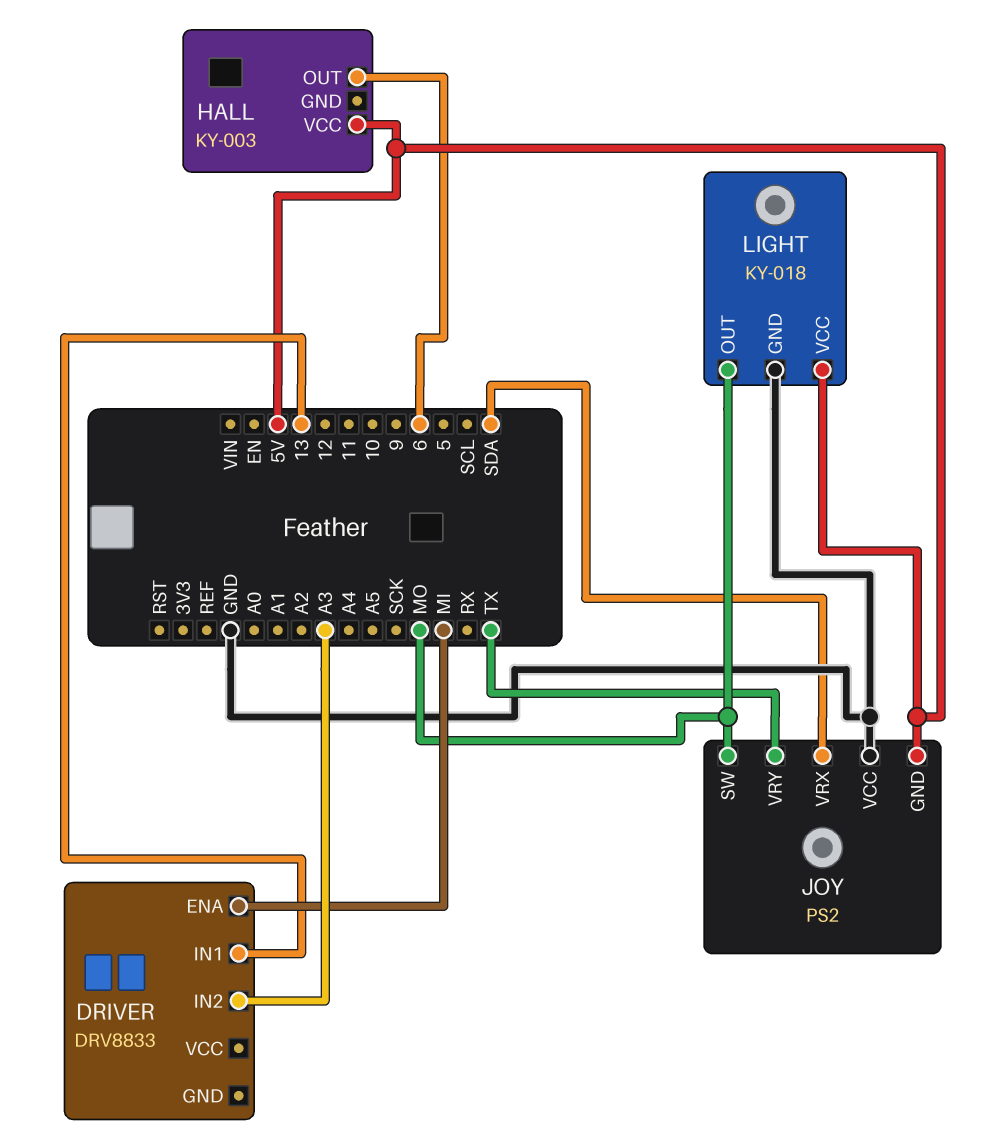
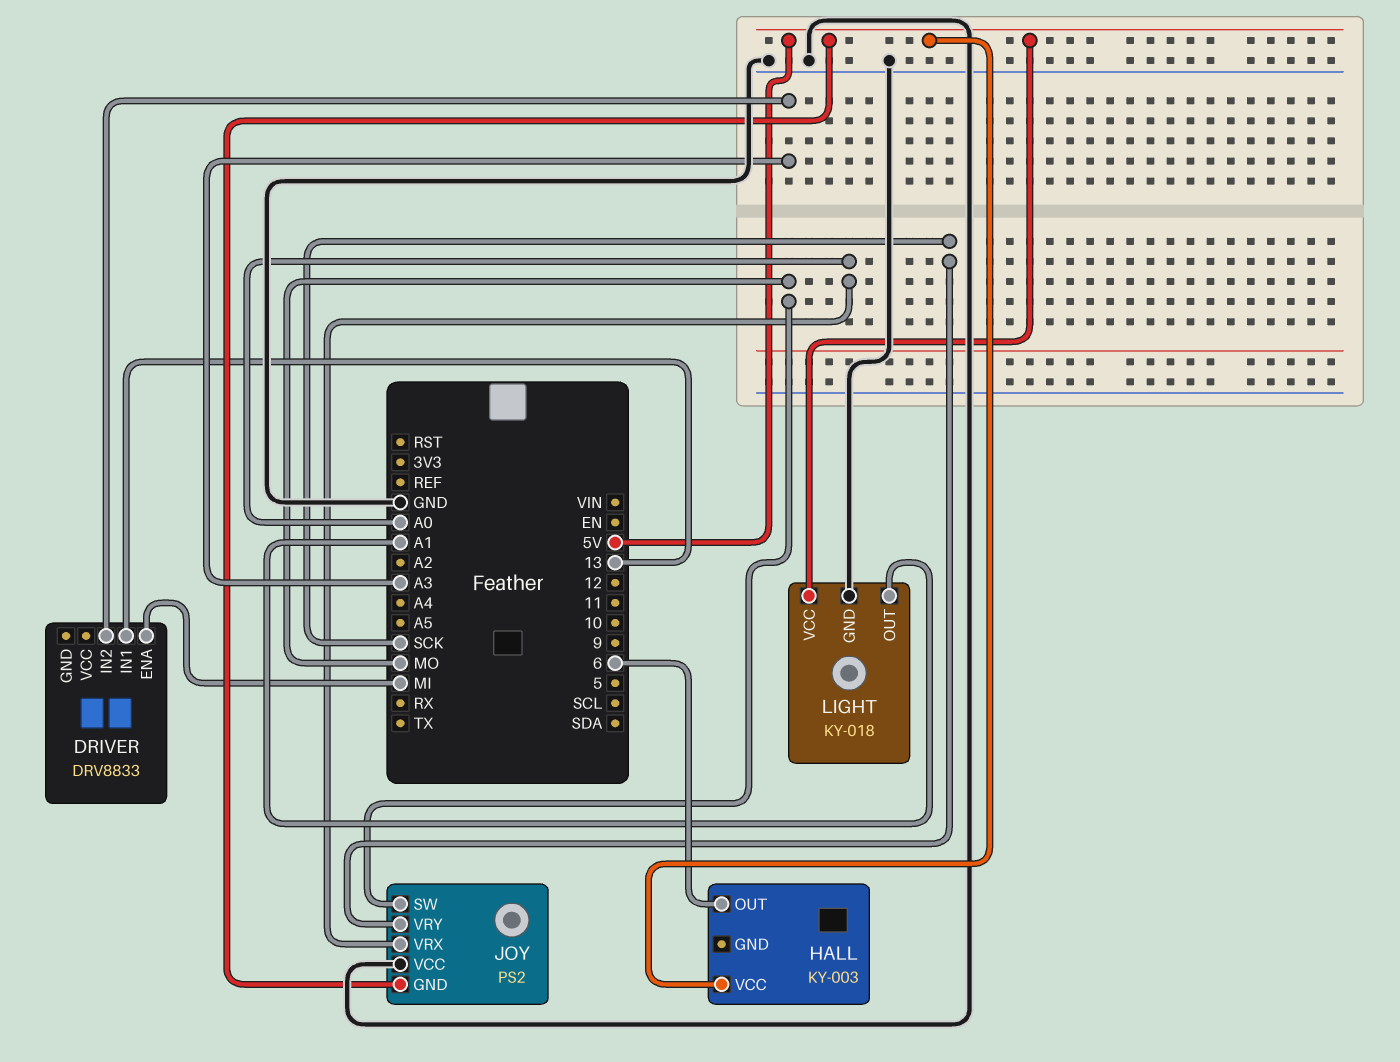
JOY pin VRX: SDA -> A0
JOY pin VRY: TX -> SCK
LIGHT pin OUT: MO -> A1

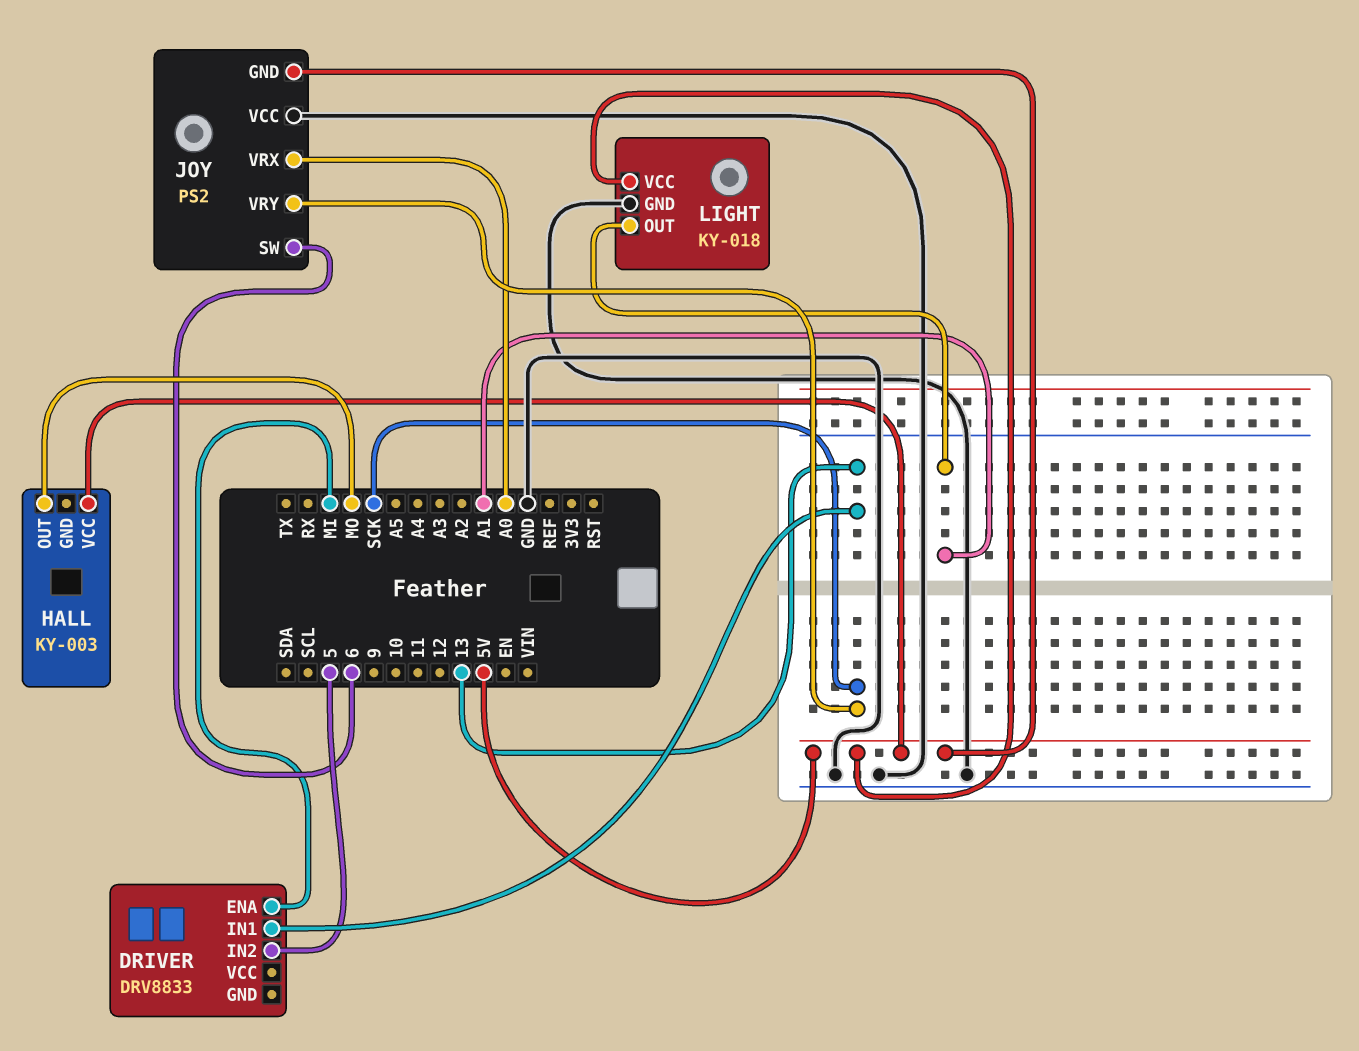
DRIVER pin IN2: A3 -> 5
HALL pin OUT: 6 -> MO
JOY pin SW: MO -> 6

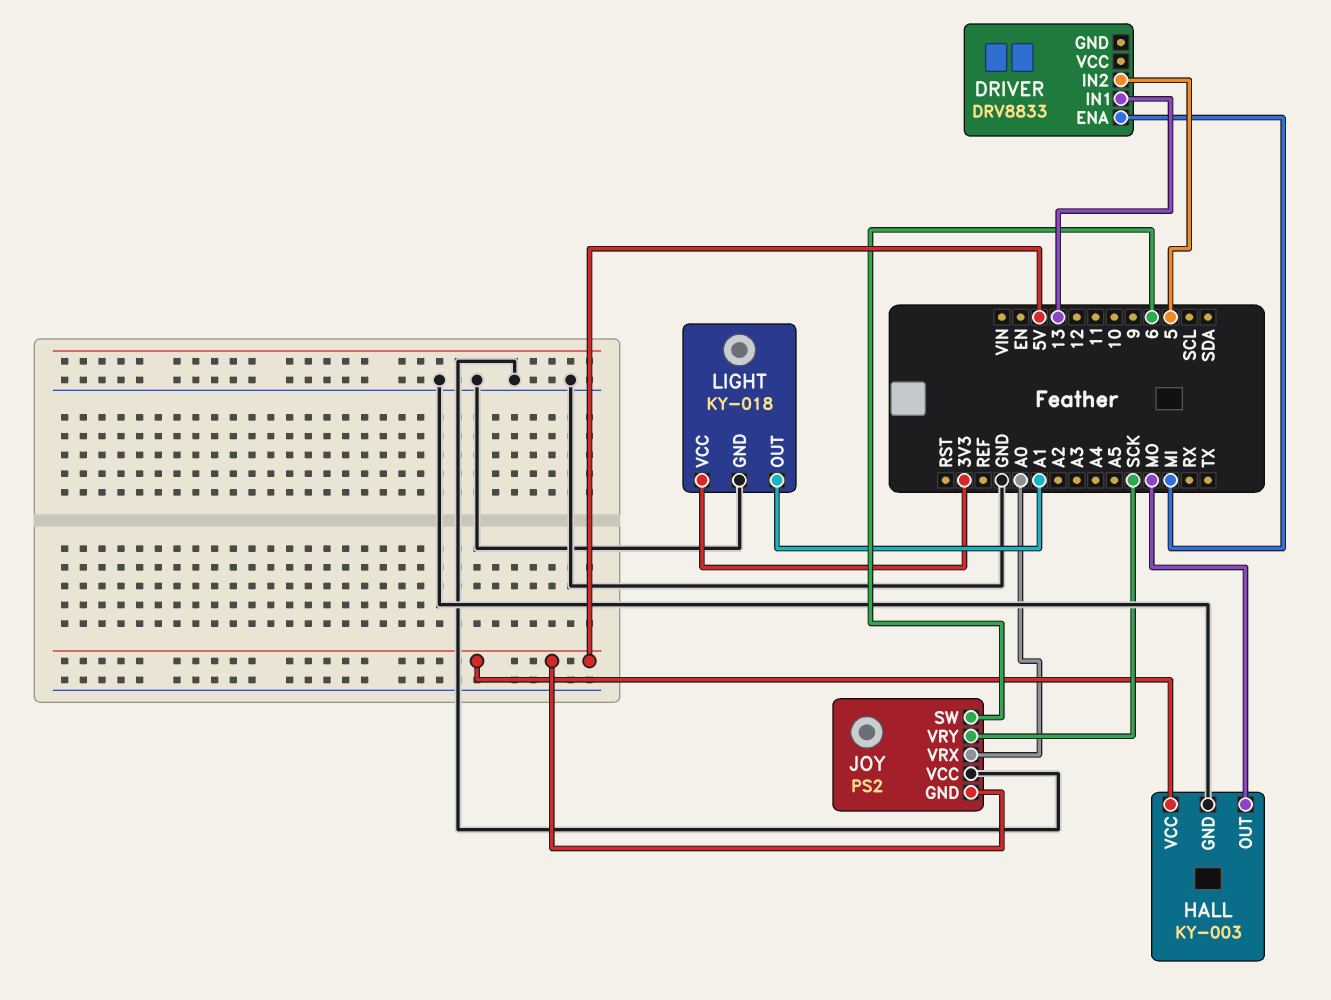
HALL pin GND: none -> GND
LIGHT pin VCC: 5V -> 3V3

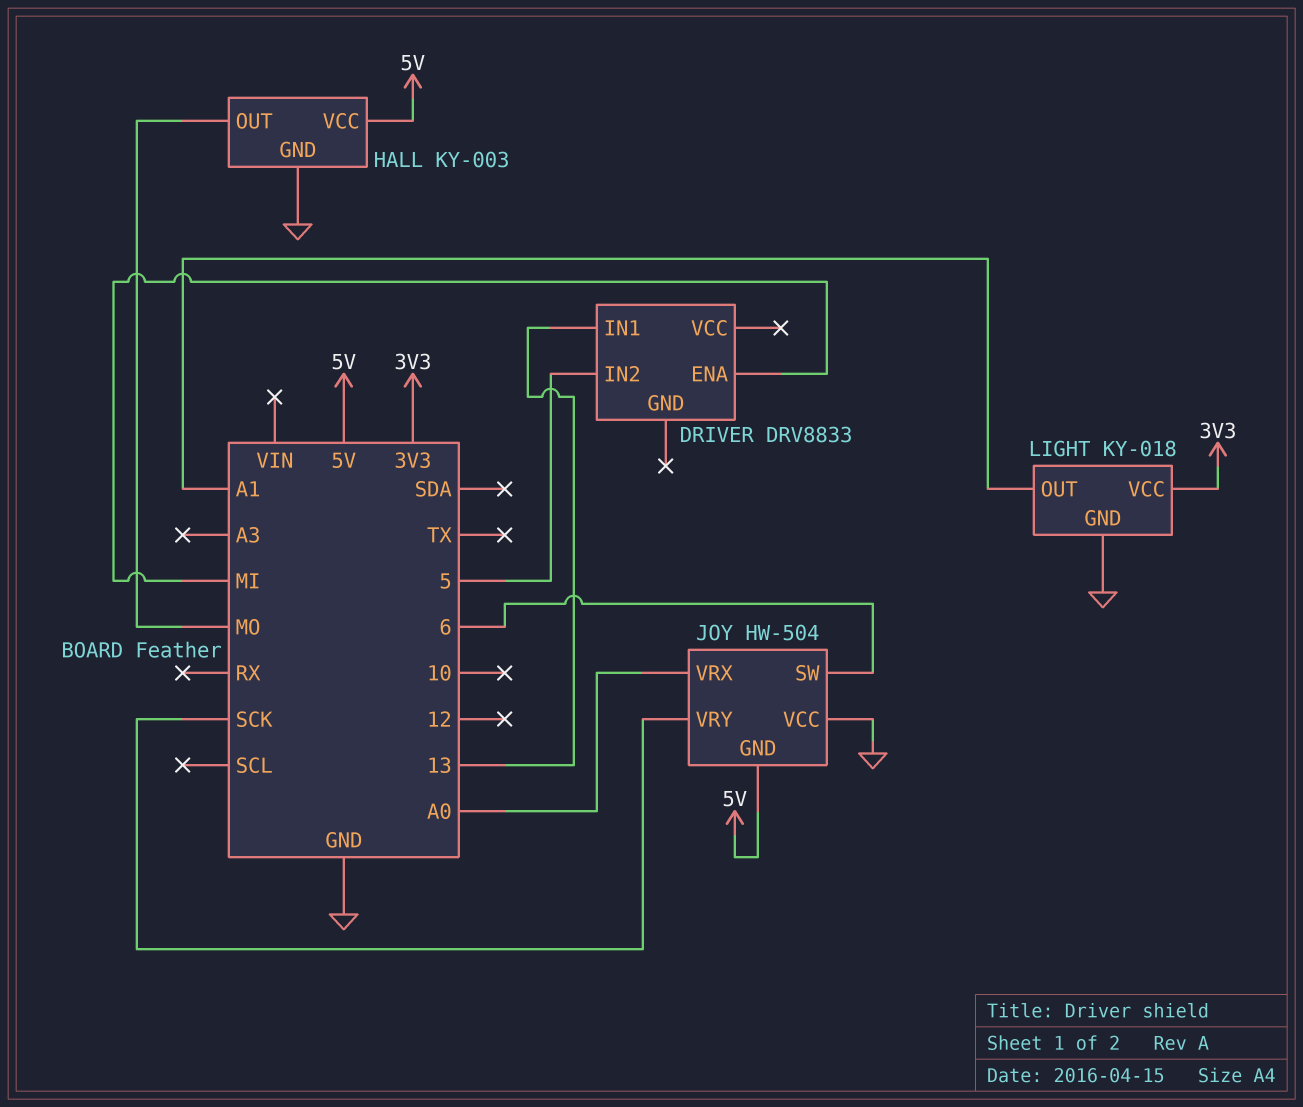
JOY: PS2 -> HW-504

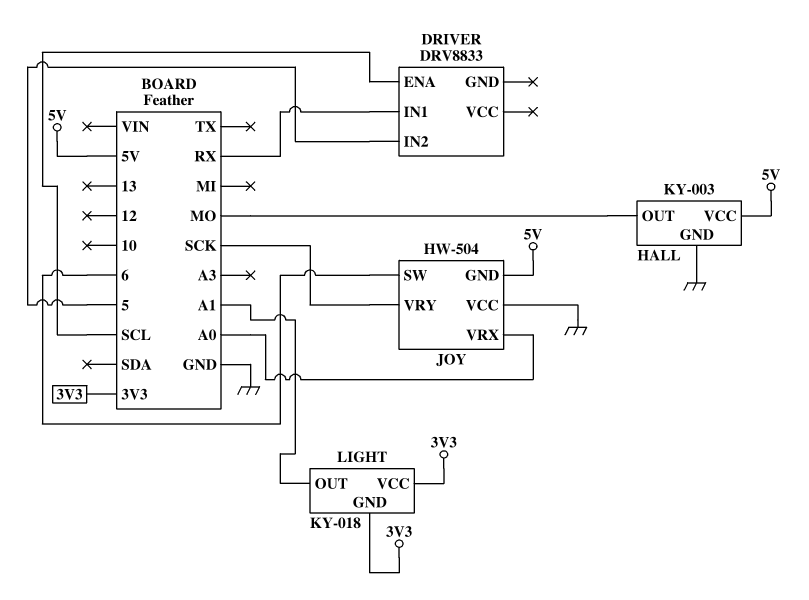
DRIVER pin ENA: MI -> SCL
DRIVER pin IN1: 13 -> RX
LIGHT pin GND: GND -> 3V3

